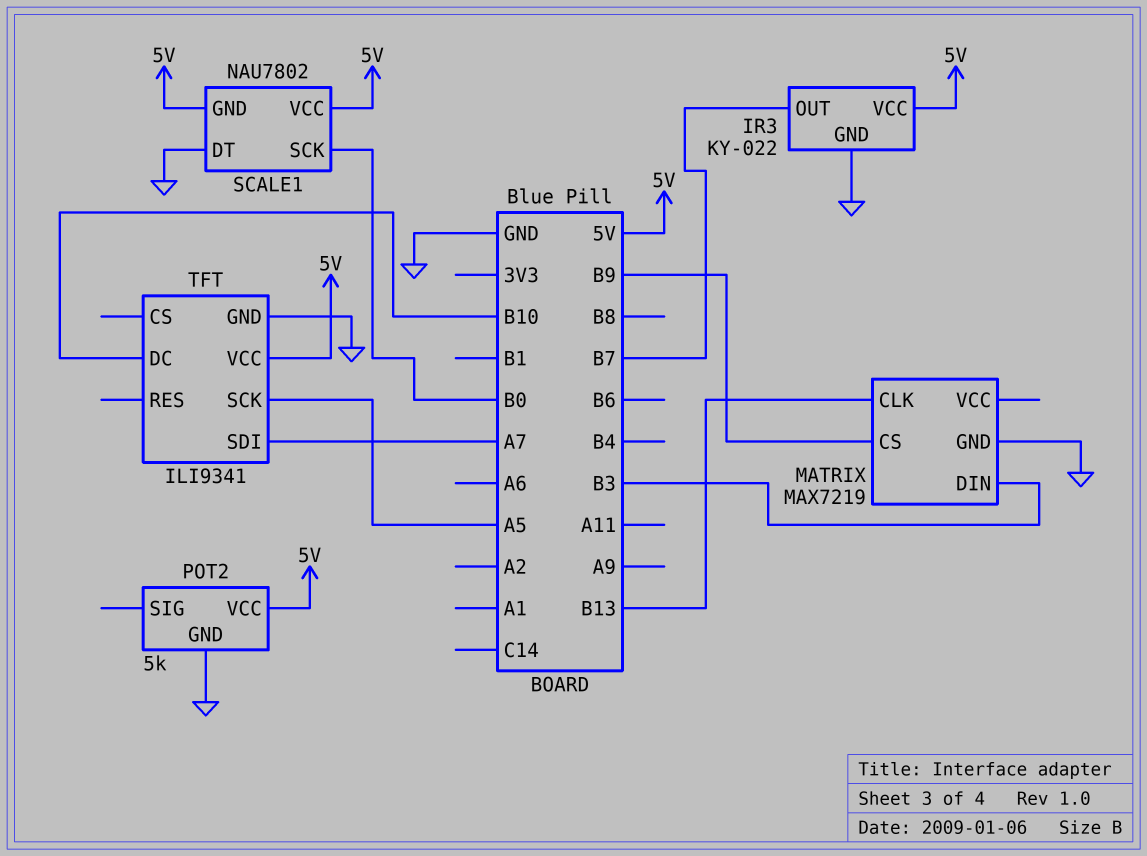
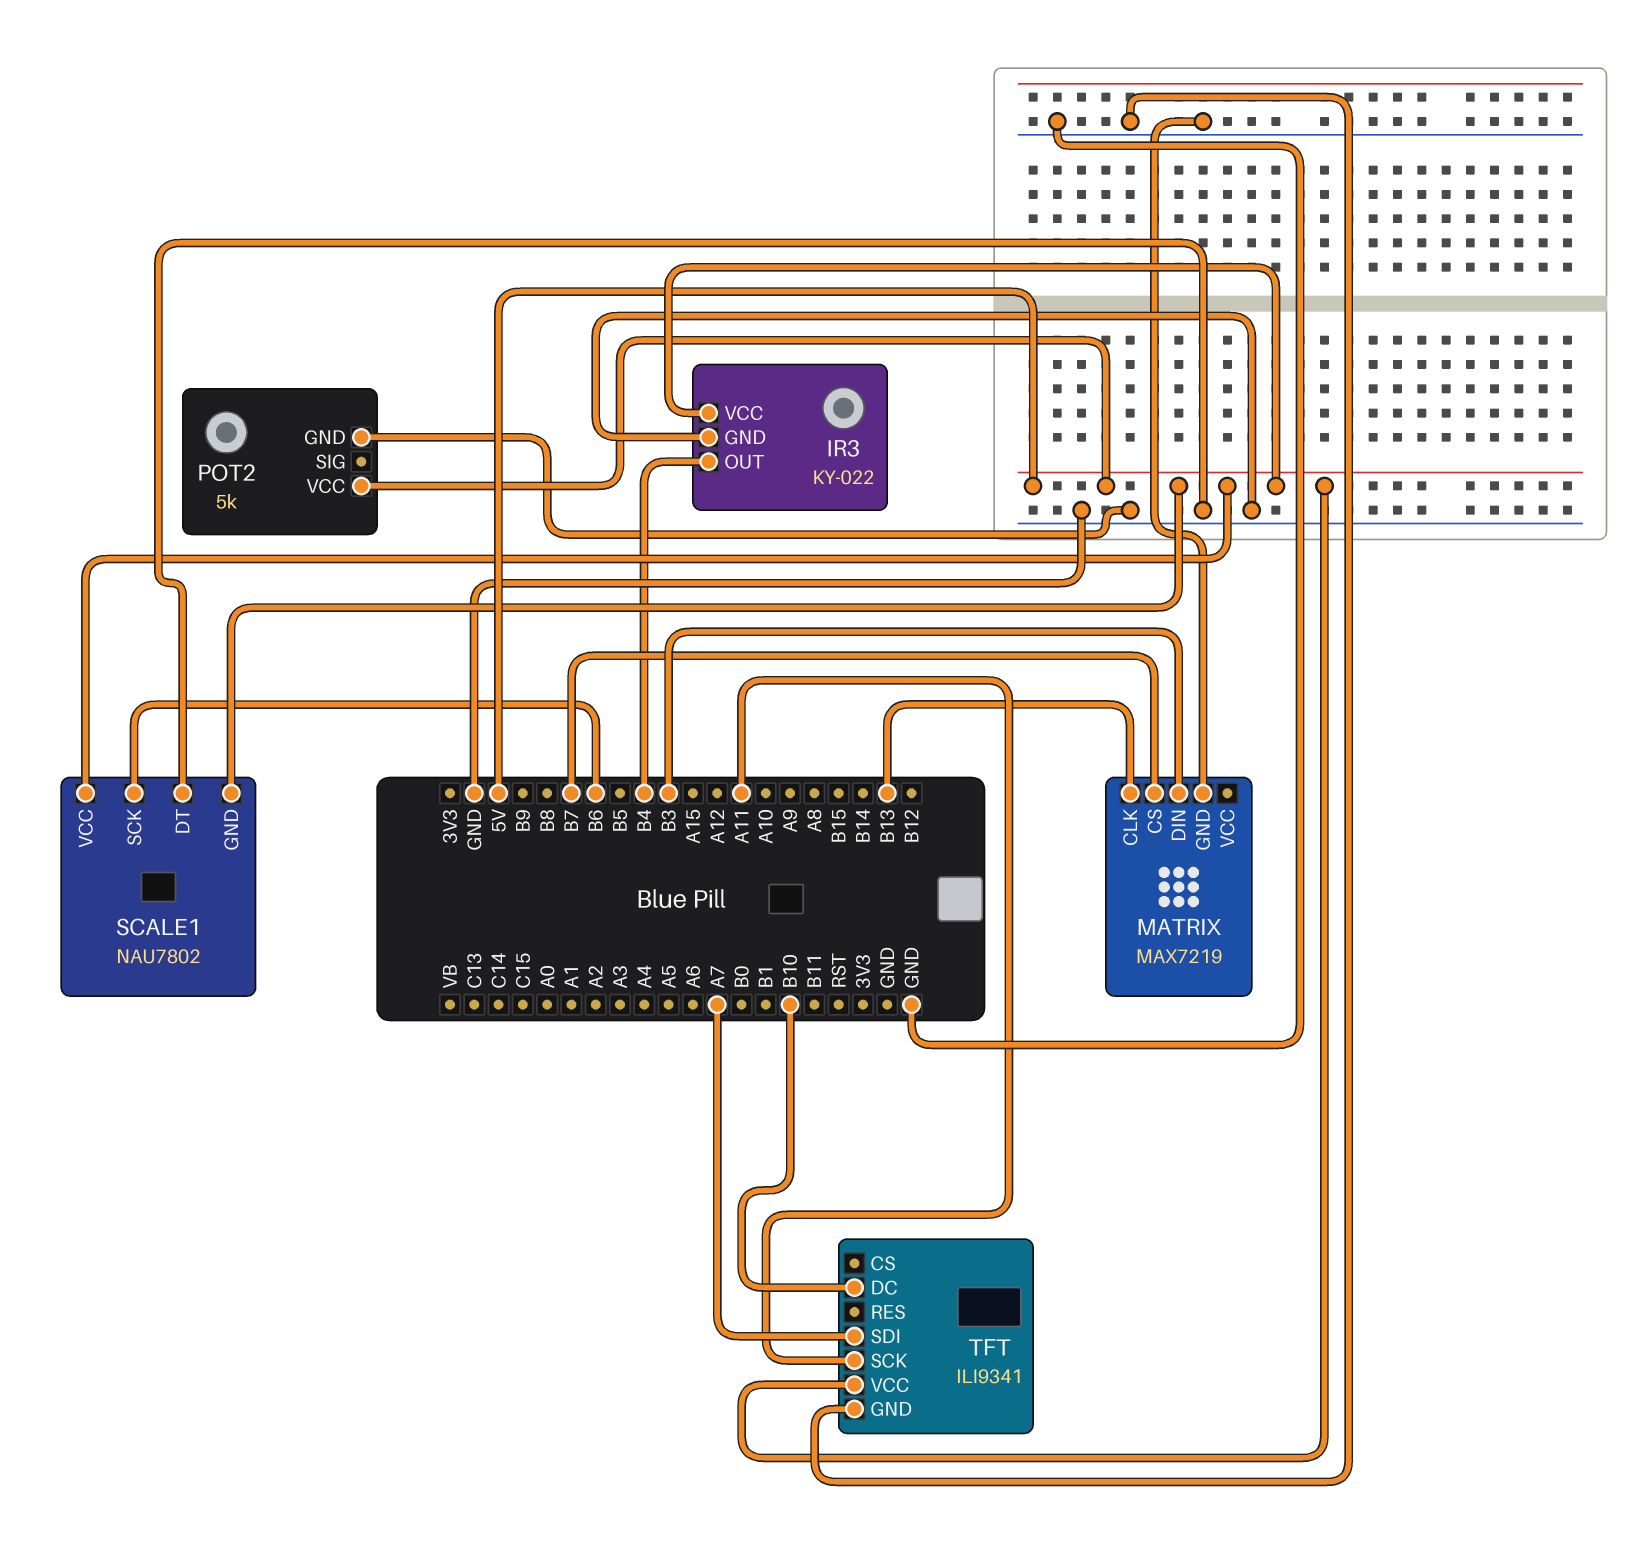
IR3 pin OUT: B7 -> B4
MATRIX pin CS: B9 -> B7
SCALE1 pin SCK: B0 -> B6
TFT pin SCK: A5 -> A11

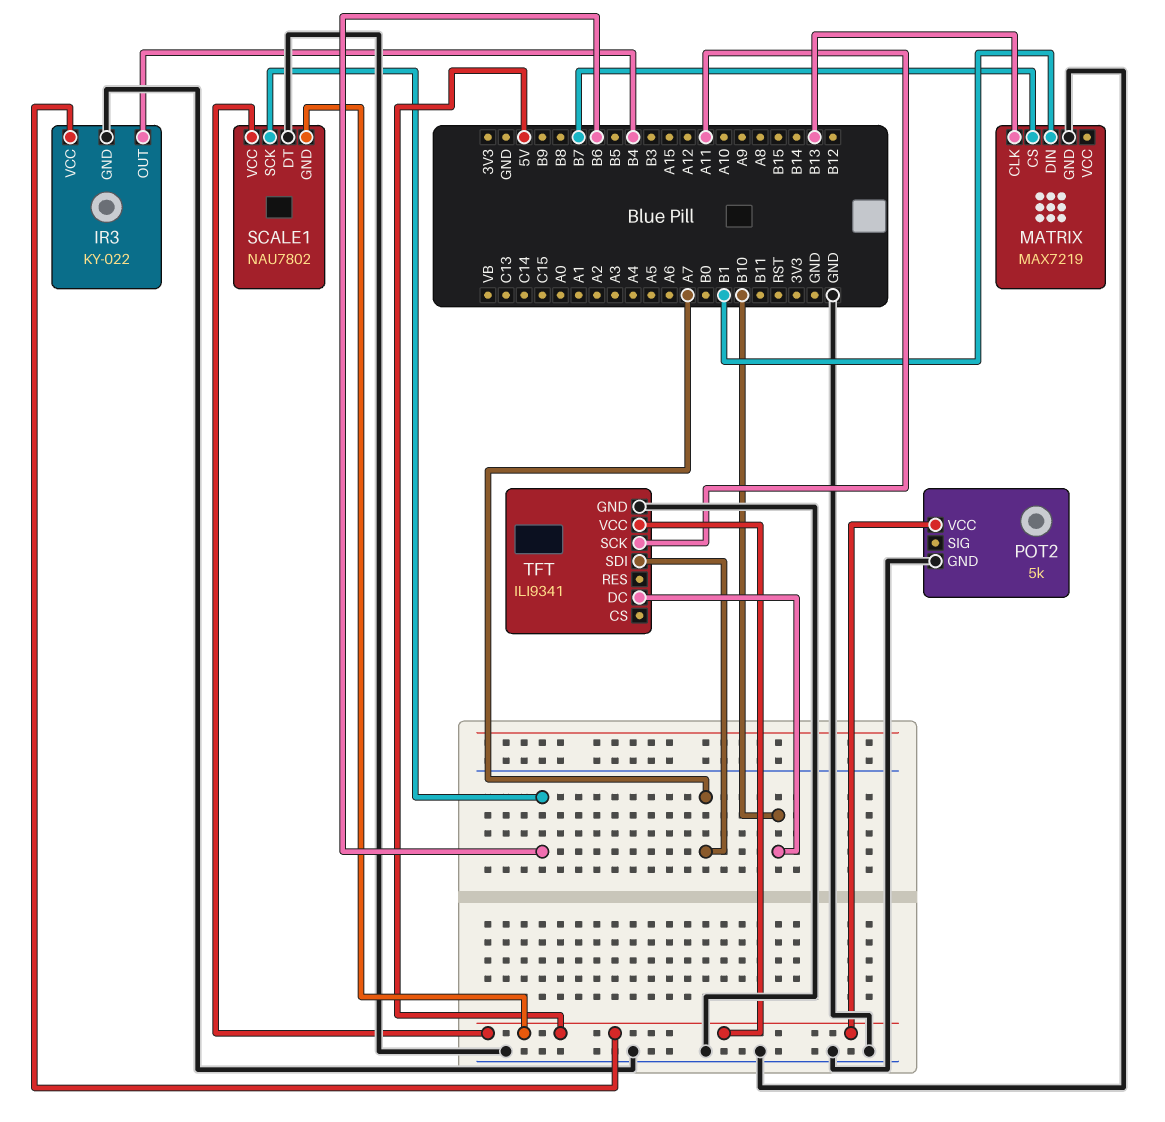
MATRIX pin DIN: B3 -> B1

